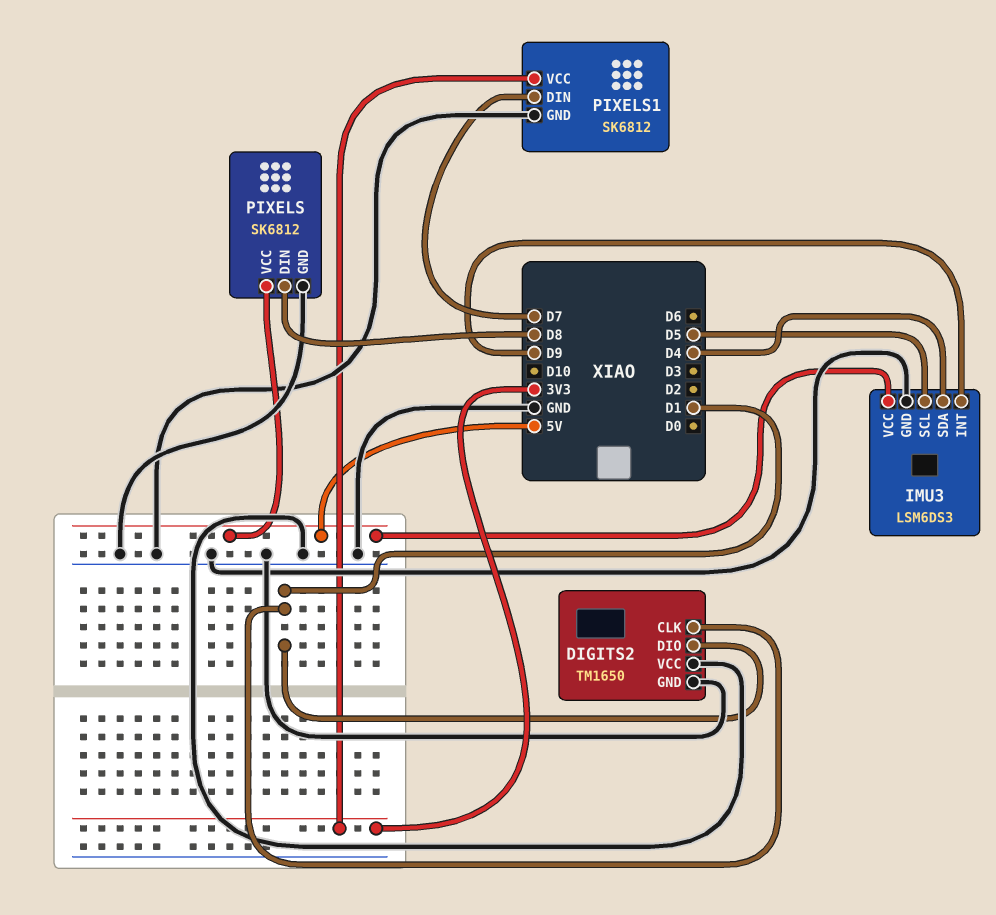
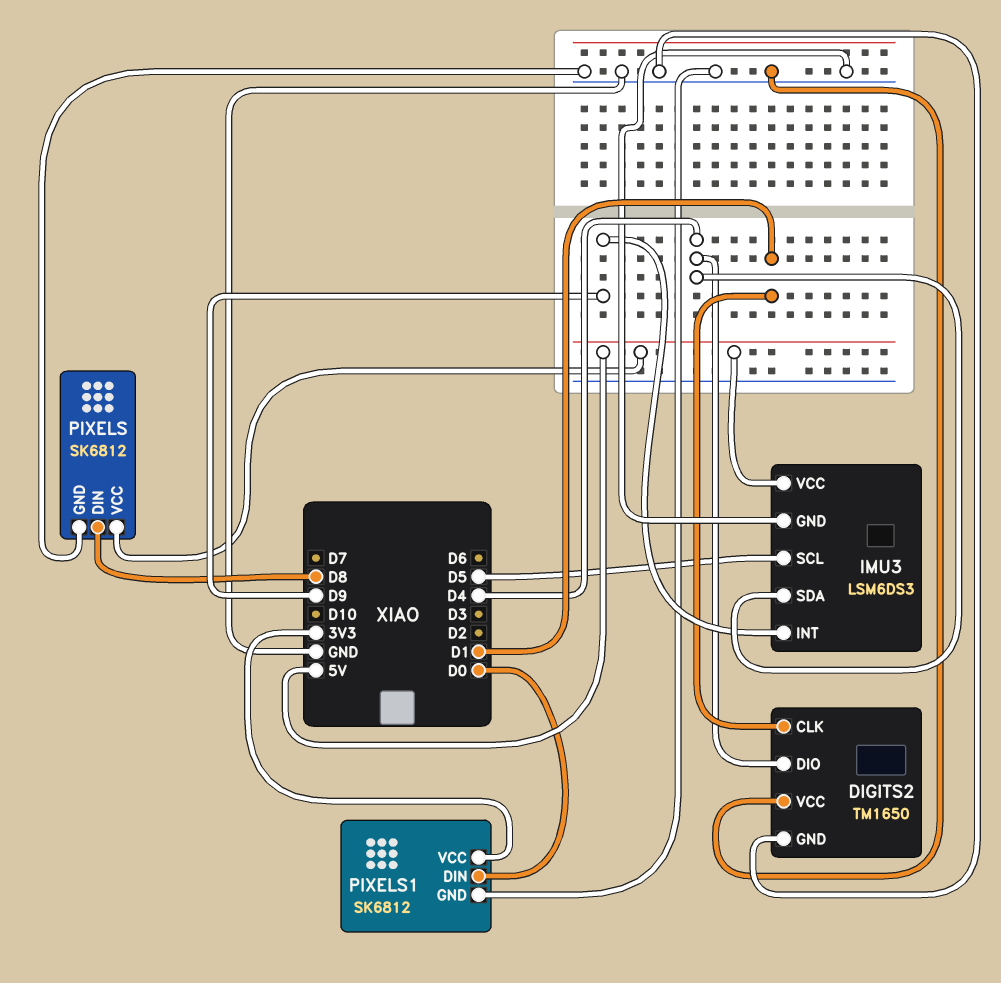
DIGITS2 pin DIO: D1 -> D4
PIXELS1 pin DIN: D7 -> D0

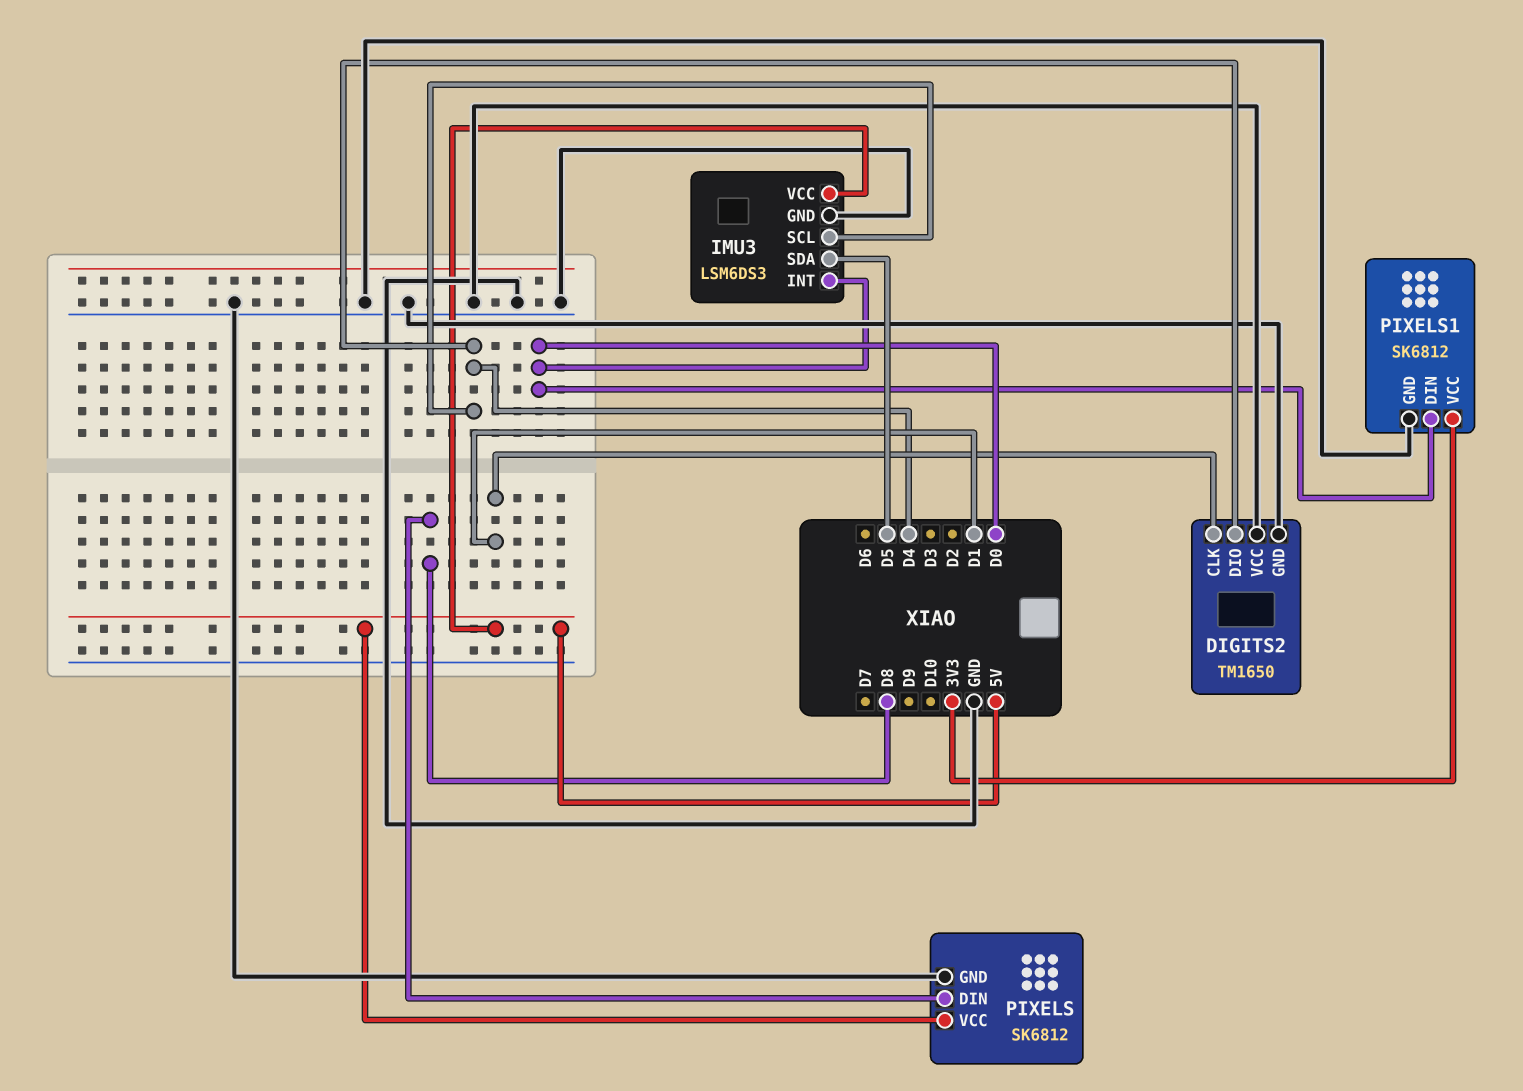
IMU3 pin INT: D9 -> D0
IMU3 pin SCL: D5 -> D4
IMU3 pin SDA: D4 -> D5

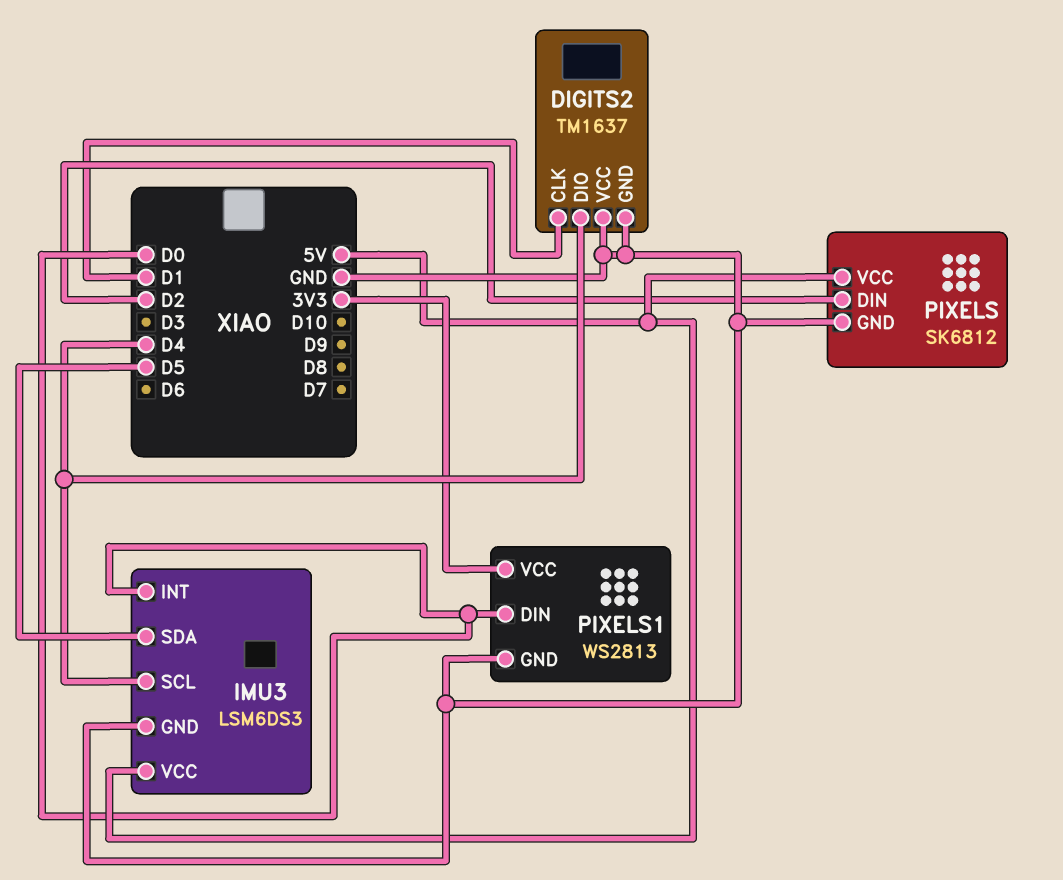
DIGITS2: TM1650 -> TM1637
PIXELS pin DIN: D8 -> D2
PIXELS1: SK6812 -> WS2813

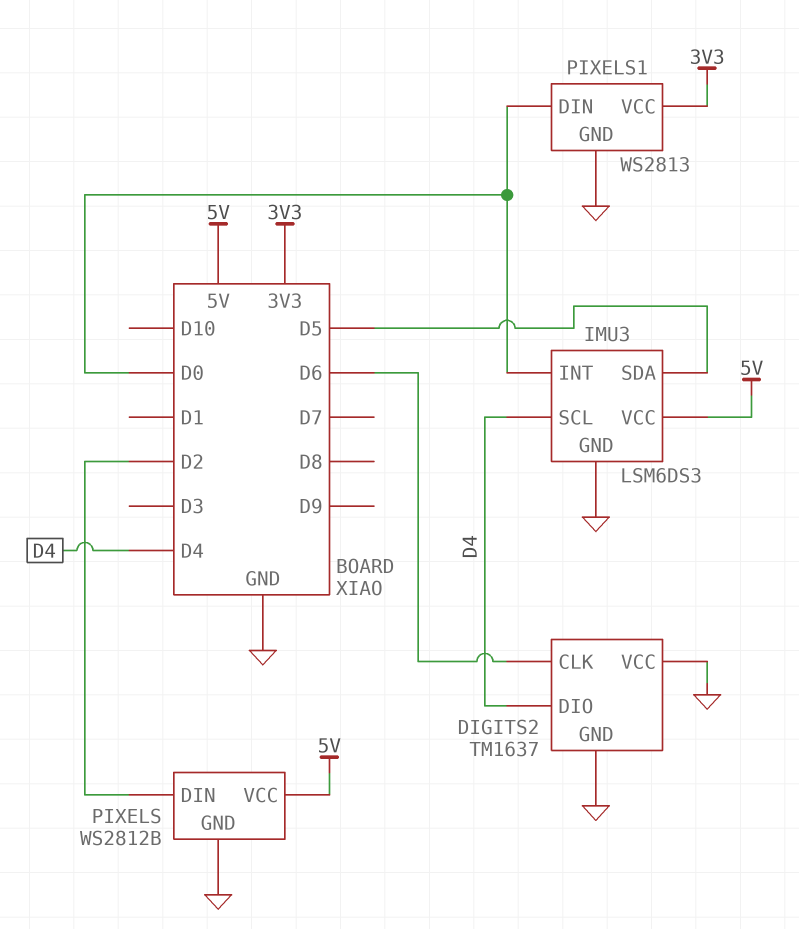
DIGITS2 pin CLK: D1 -> D6
PIXELS: SK6812 -> WS2812B

